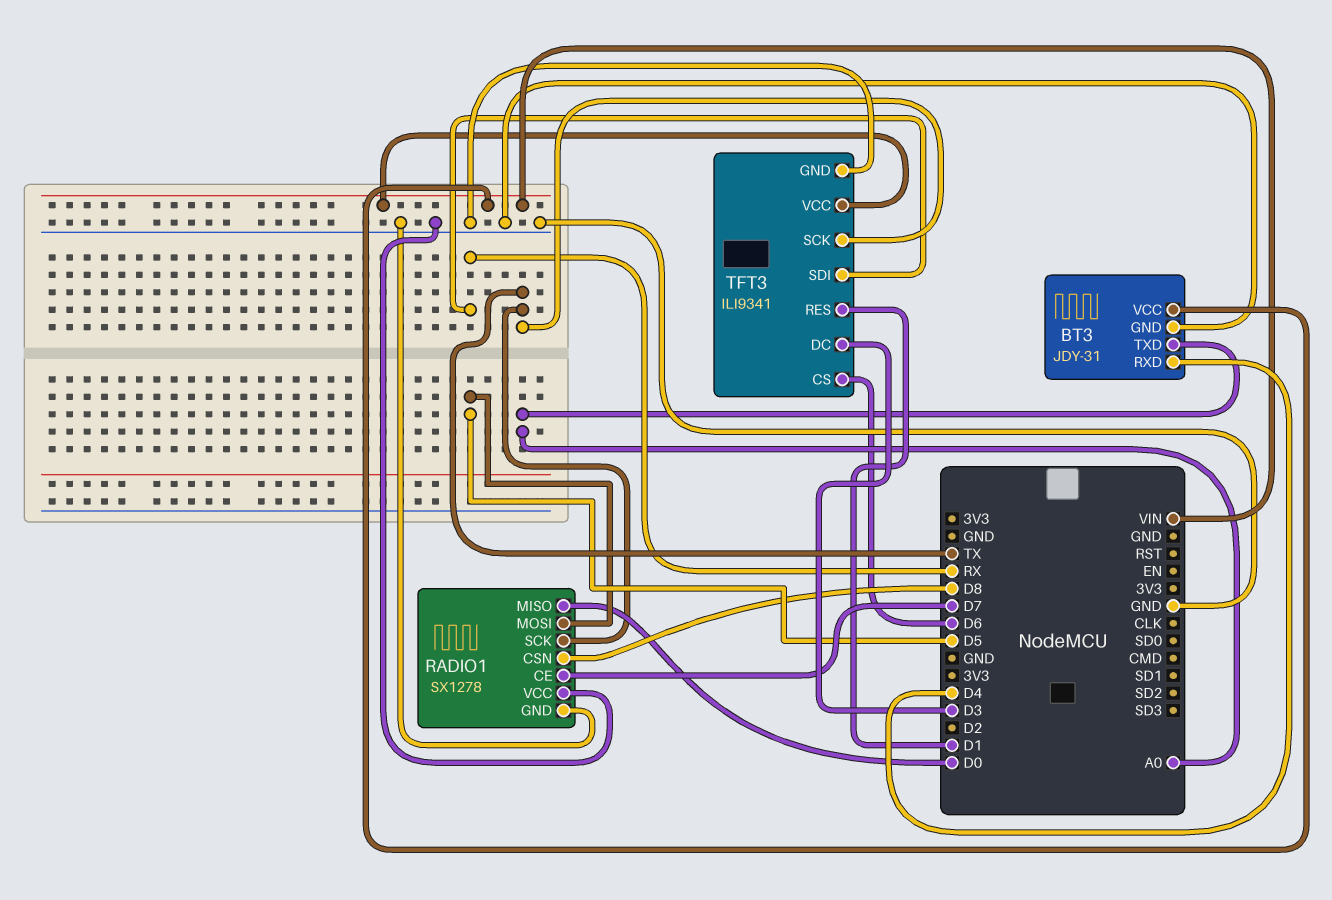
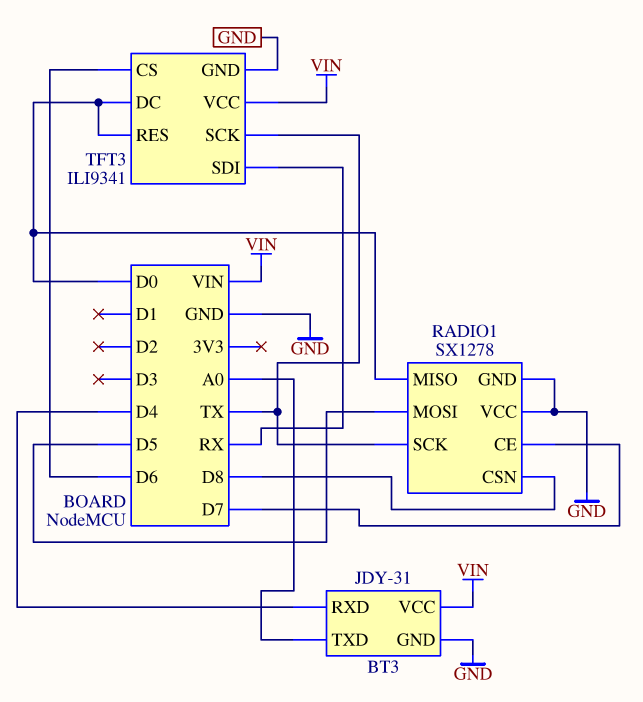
TFT3 pin DC: D3 -> D0
TFT3 pin RES: D1 -> D0

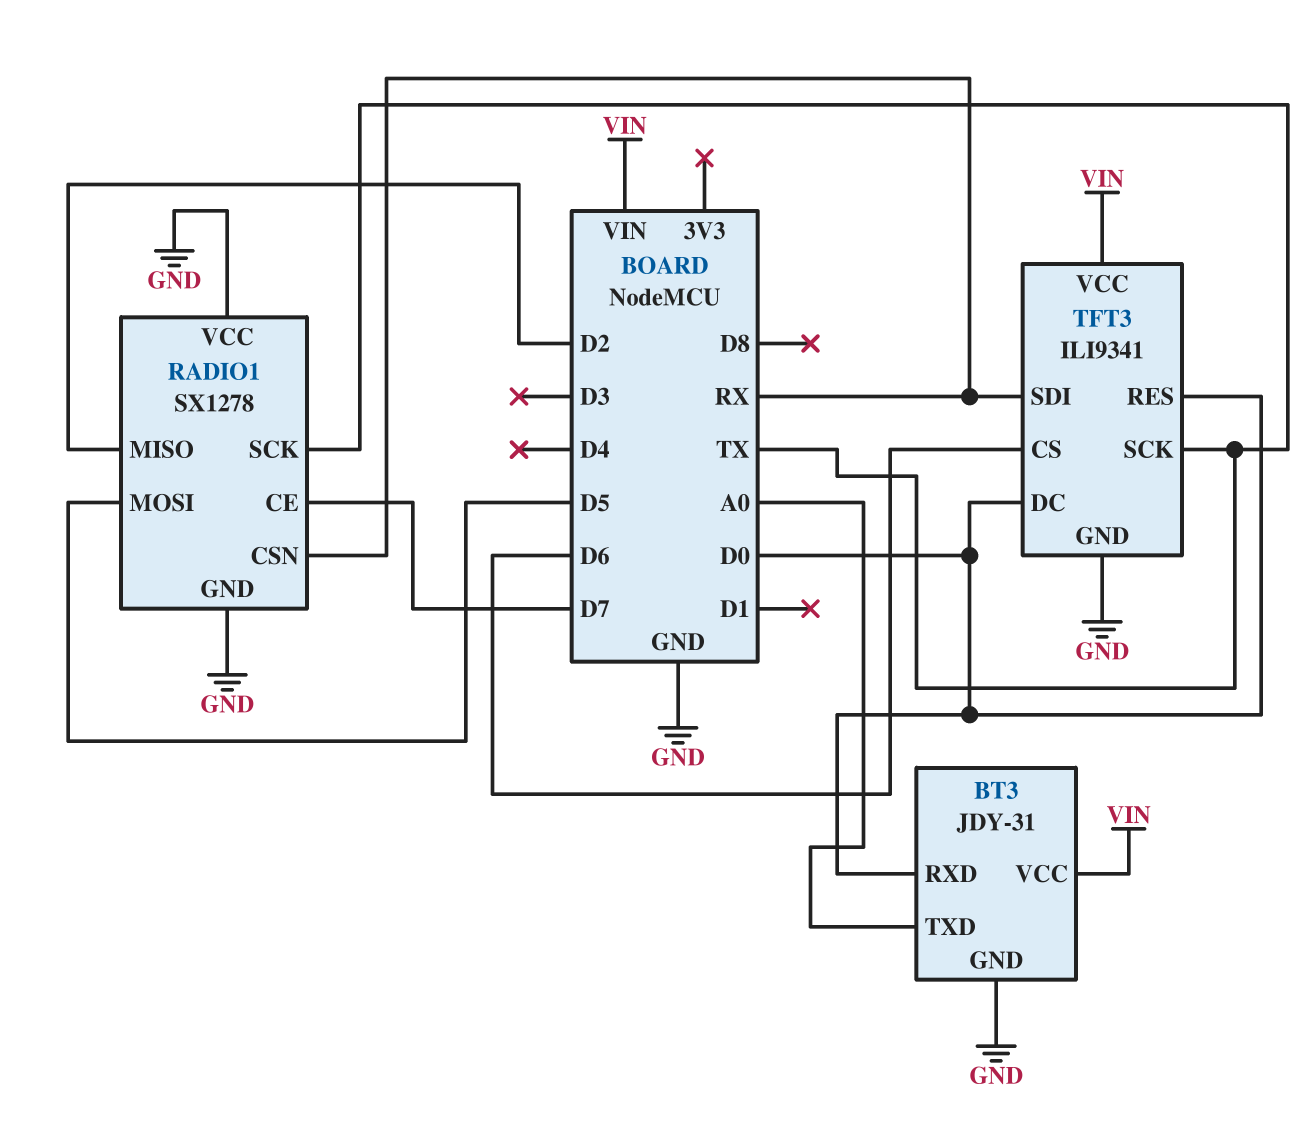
BT3 pin RXD: D4 -> D0
RADIO1 pin CSN: D8 -> RX
RADIO1 pin MISO: D0 -> D2

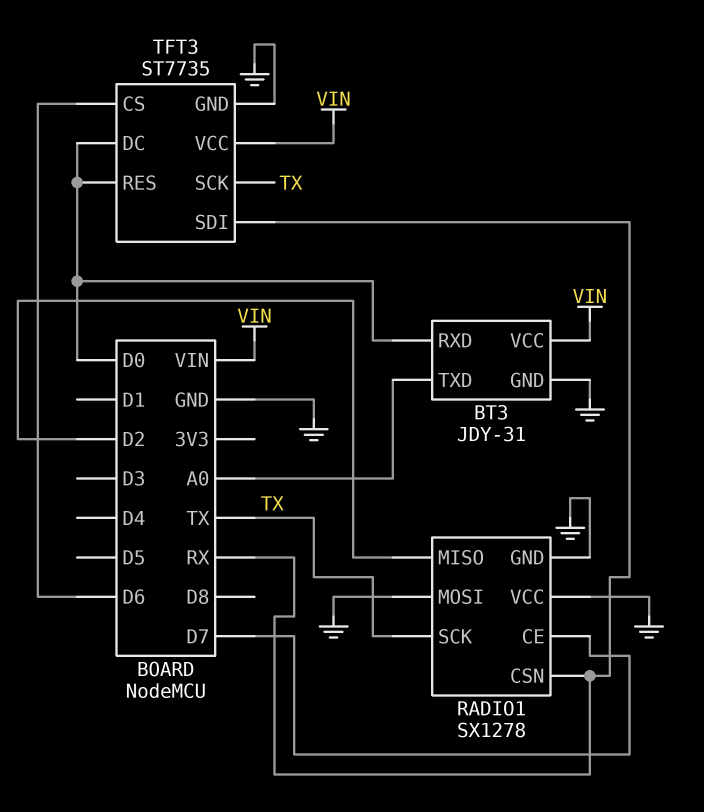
RADIO1 pin MOSI: D5 -> GND
TFT3: ILI9341 -> ST7735

